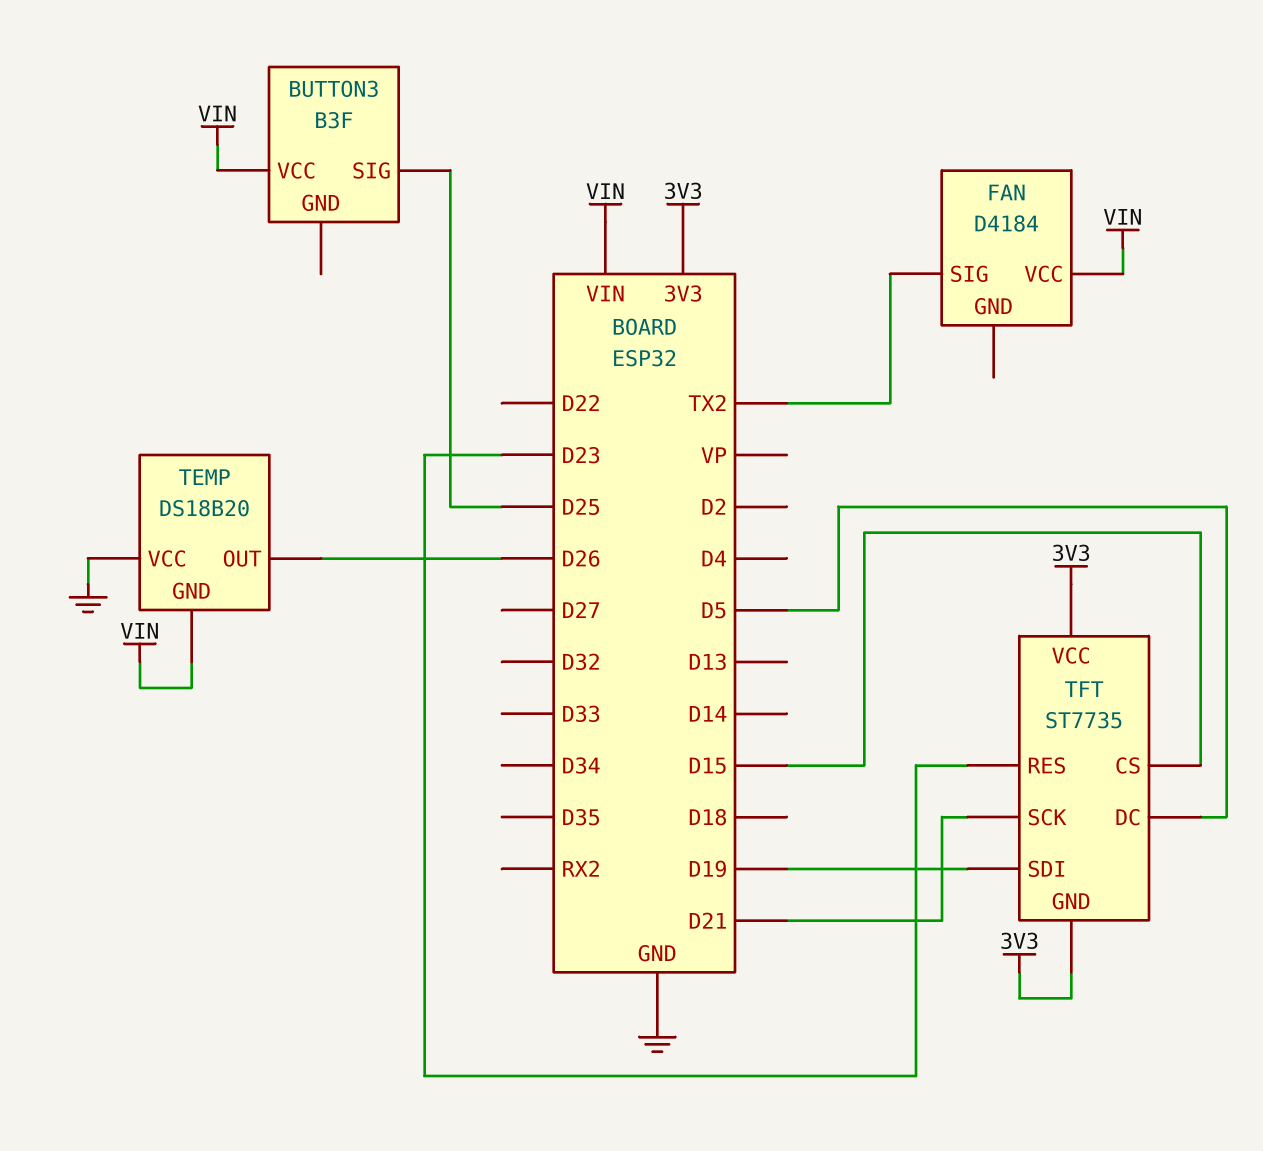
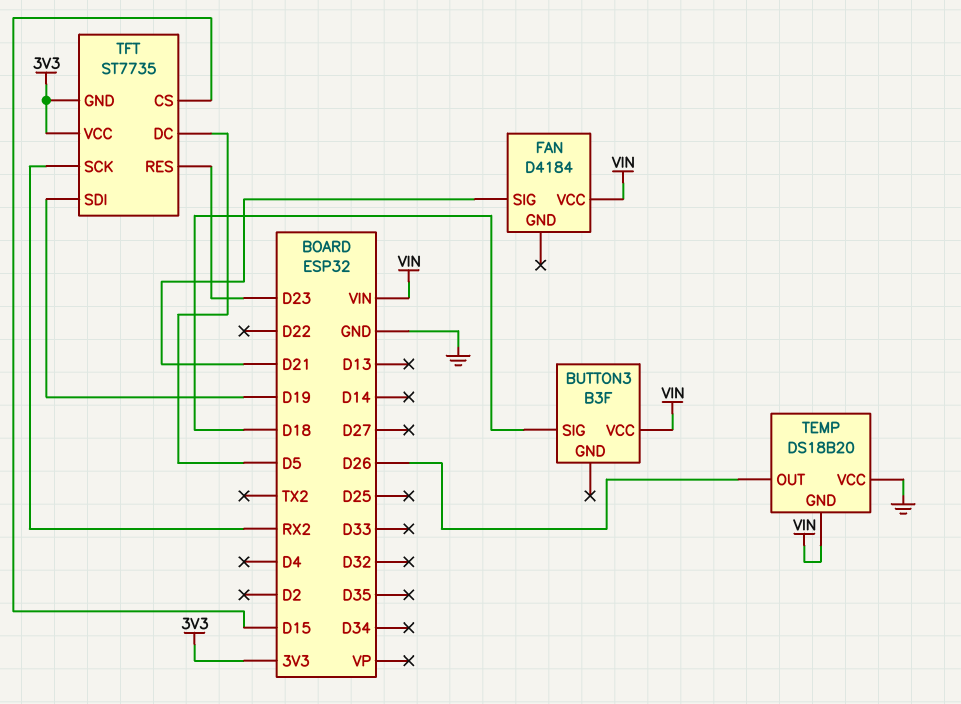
BUTTON3 pin SIG: D25 -> D18
FAN pin SIG: TX2 -> D21
TFT pin SCK: D21 -> RX2

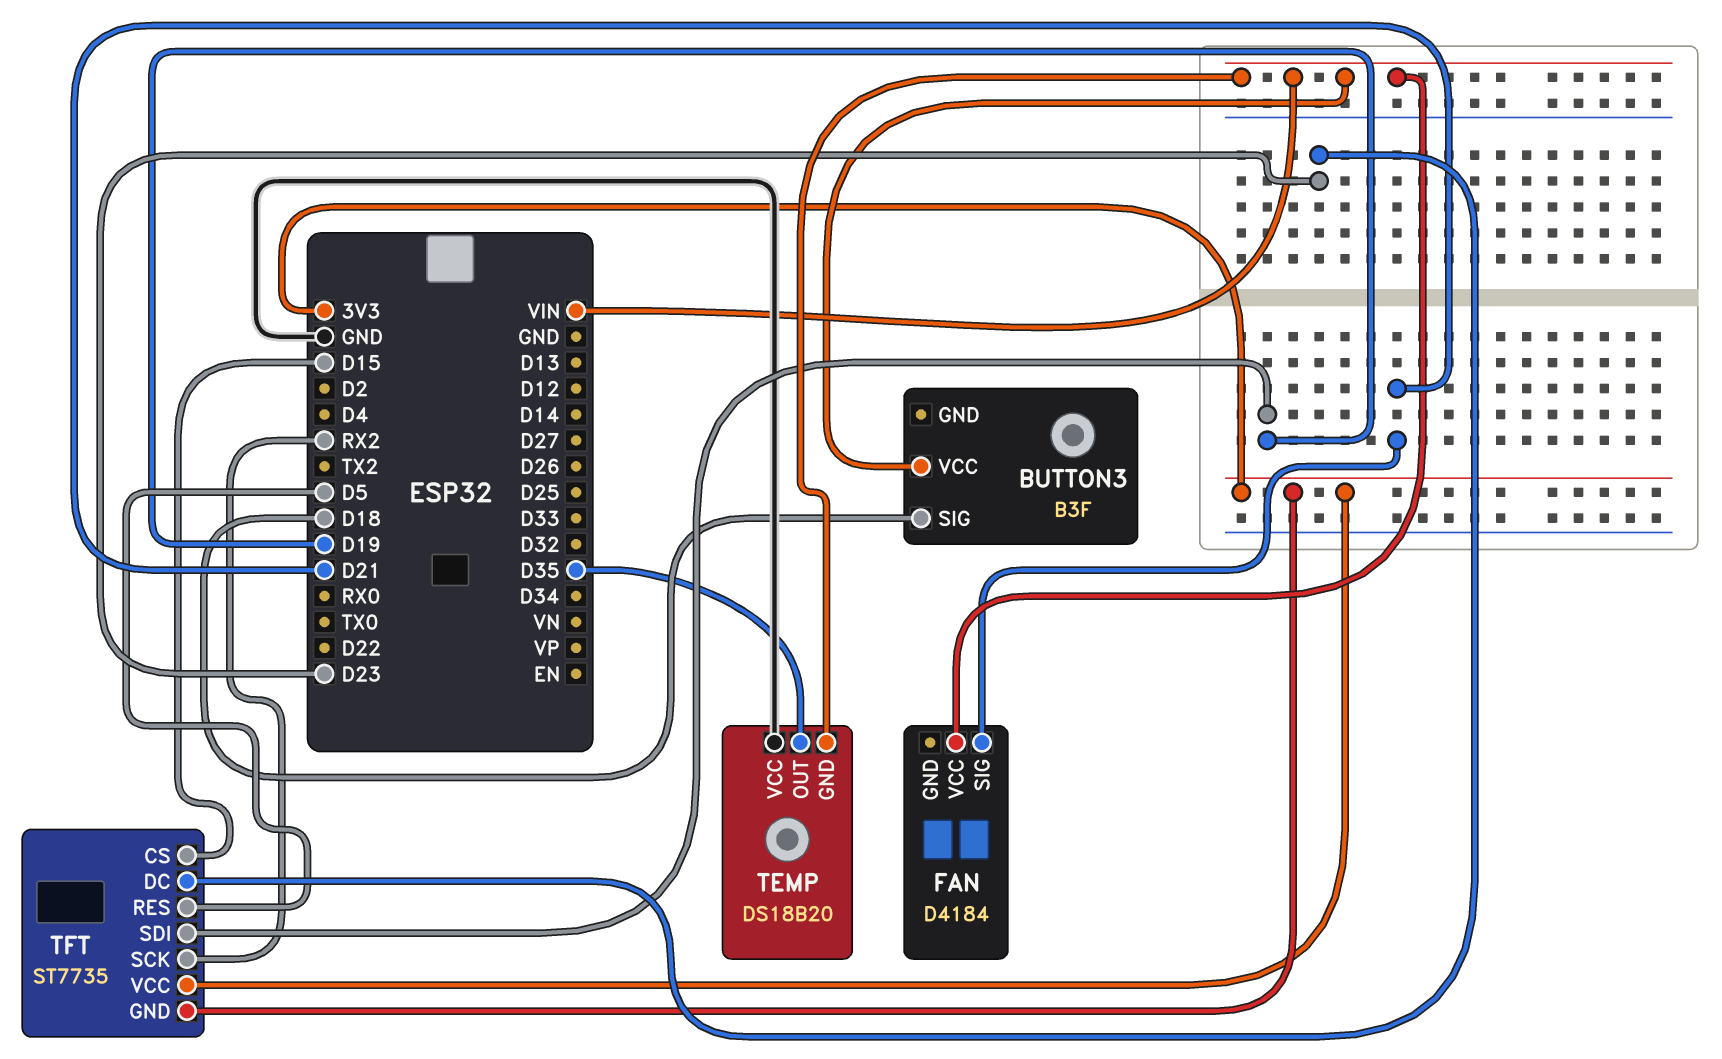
TEMP pin OUT: D26 -> D35
TFT pin DC: D5 -> D23
TFT pin RES: D23 -> D5

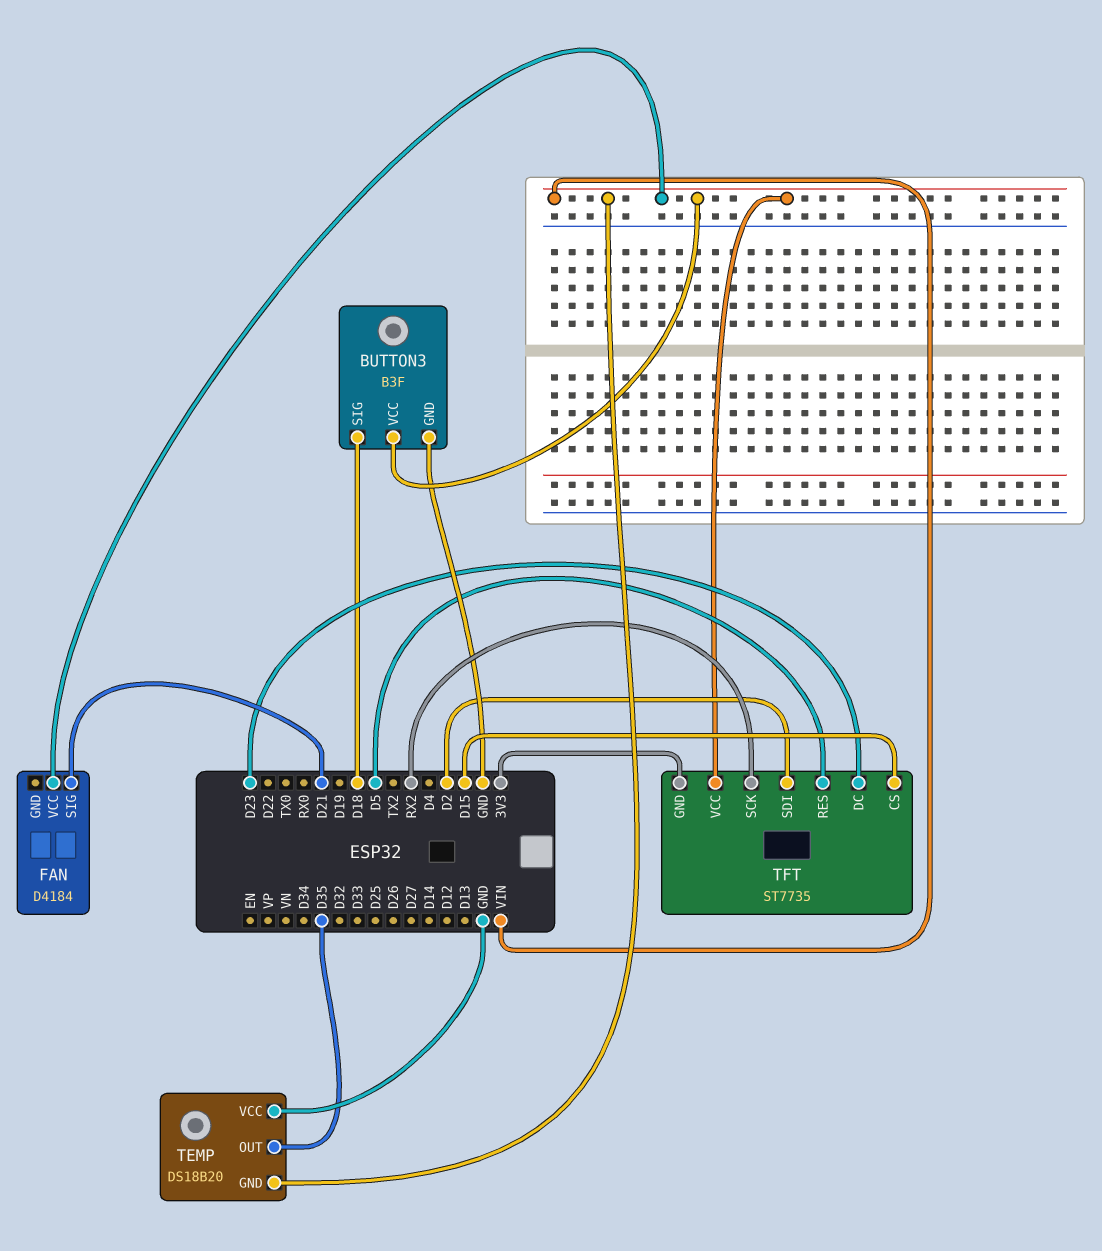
BUTTON3 pin GND: none -> GND
TFT pin SDI: D19 -> D2
TFT pin VCC: 3V3 -> VIN

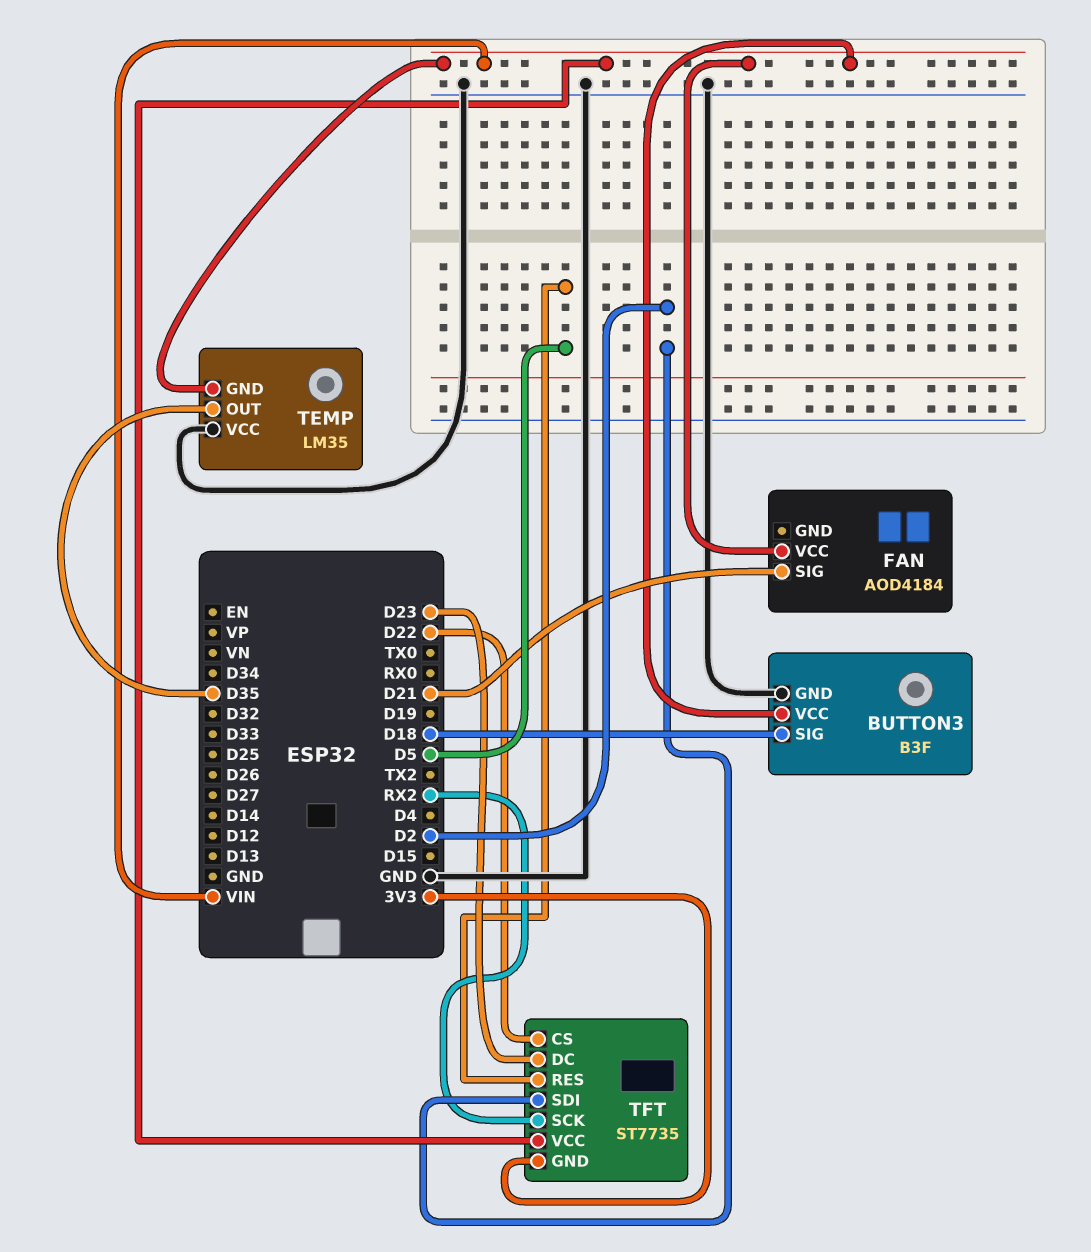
FAN: D4184 -> AOD4184
TEMP: DS18B20 -> LM35
TFT pin CS: D15 -> D22

